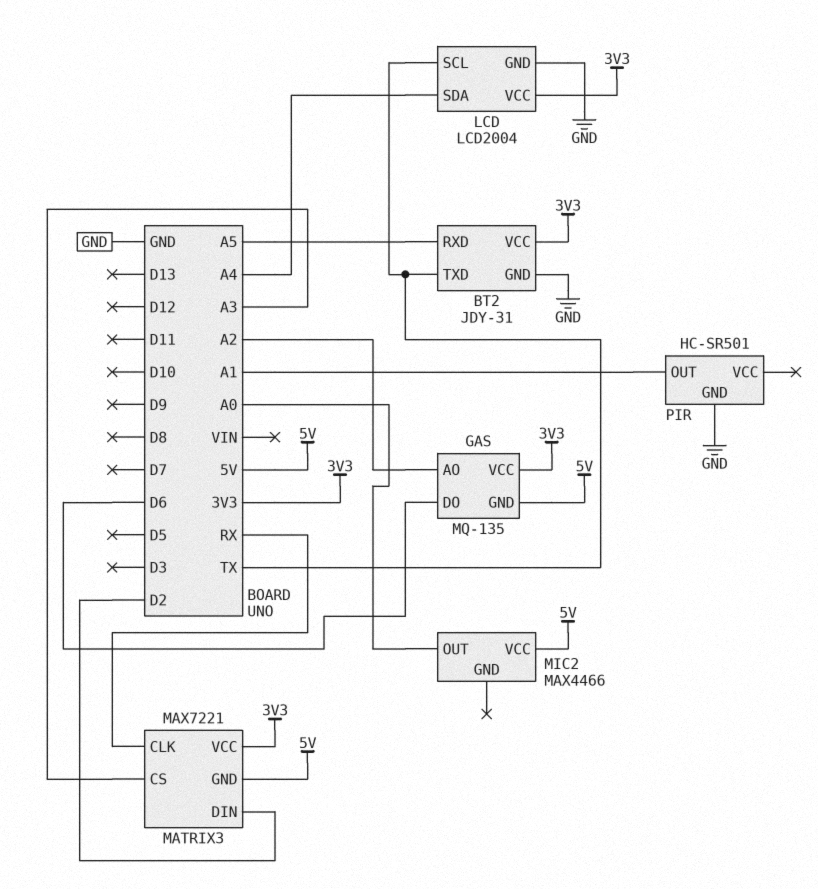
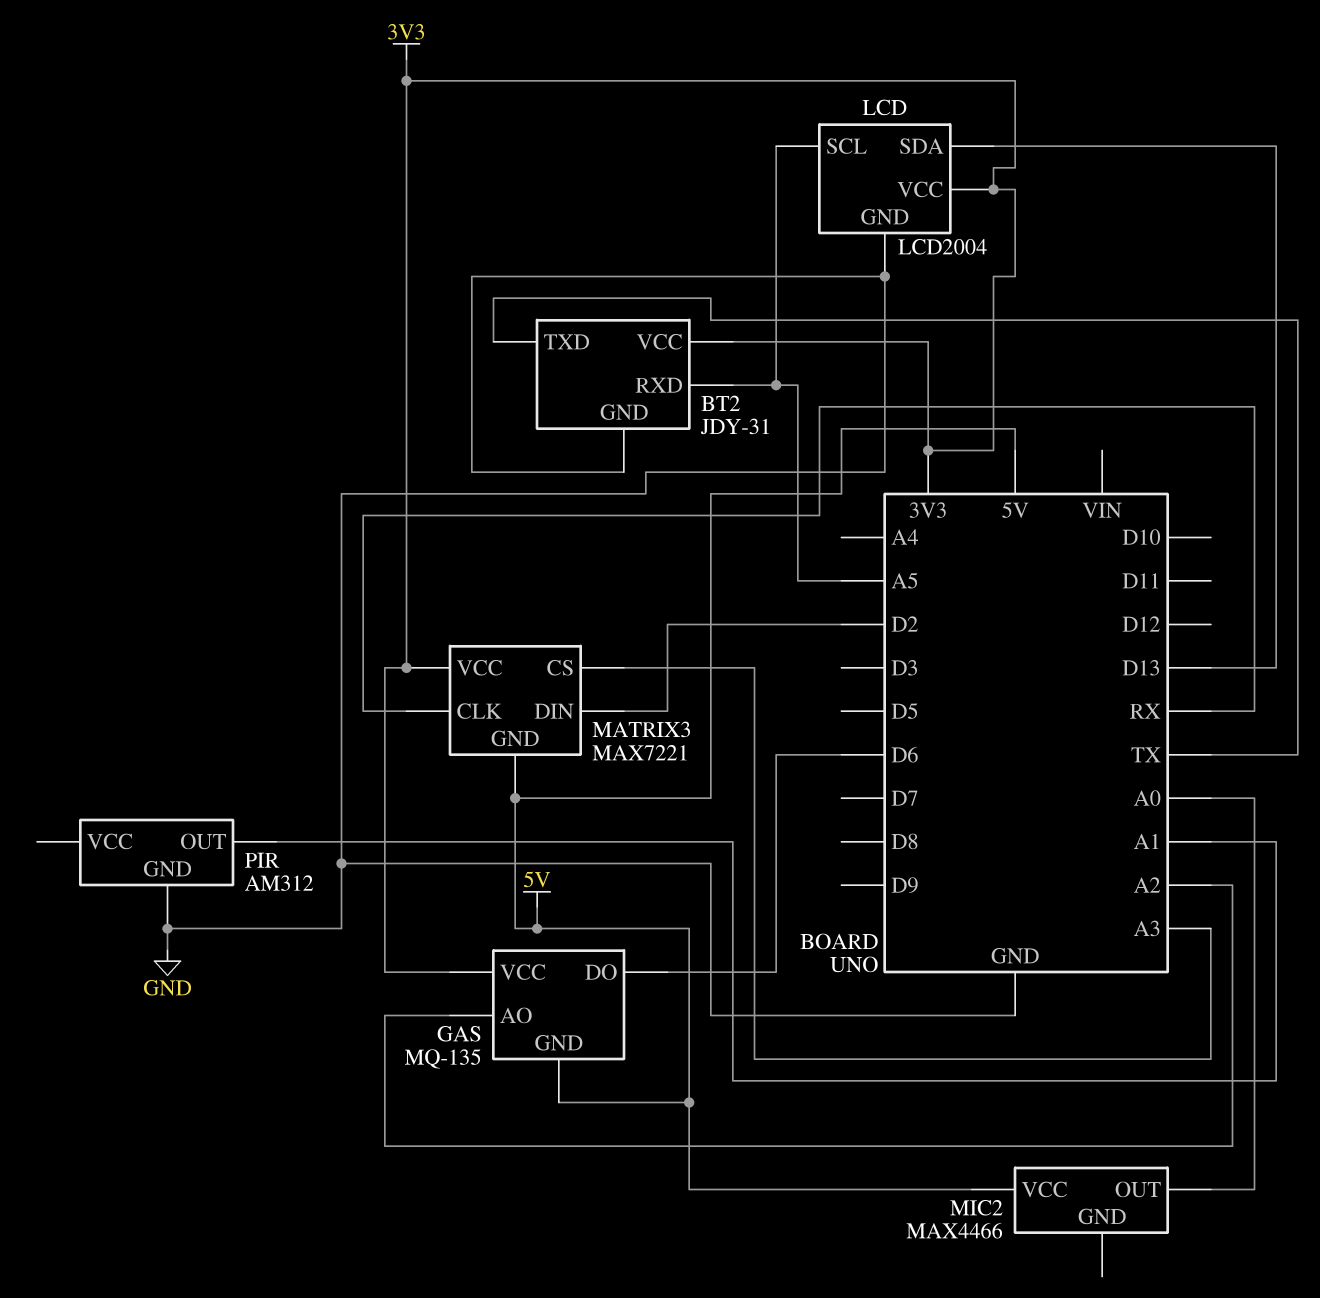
LCD pin SCL: TX -> A5
LCD pin SDA: A4 -> D13
PIR: HC-SR501 -> AM312

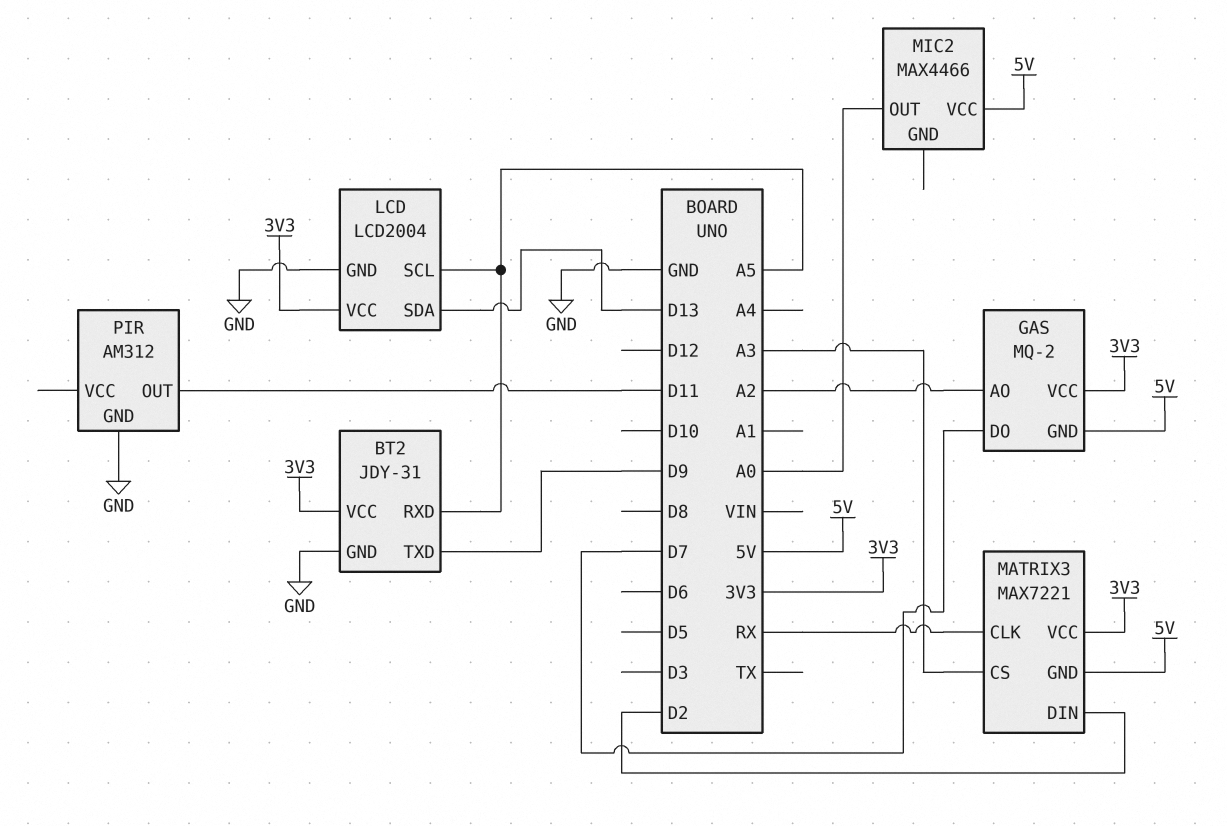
BT2 pin TXD: TX -> D9
GAS: MQ-135 -> MQ-2
GAS pin DO: D6 -> D7
PIR pin OUT: A1 -> D11

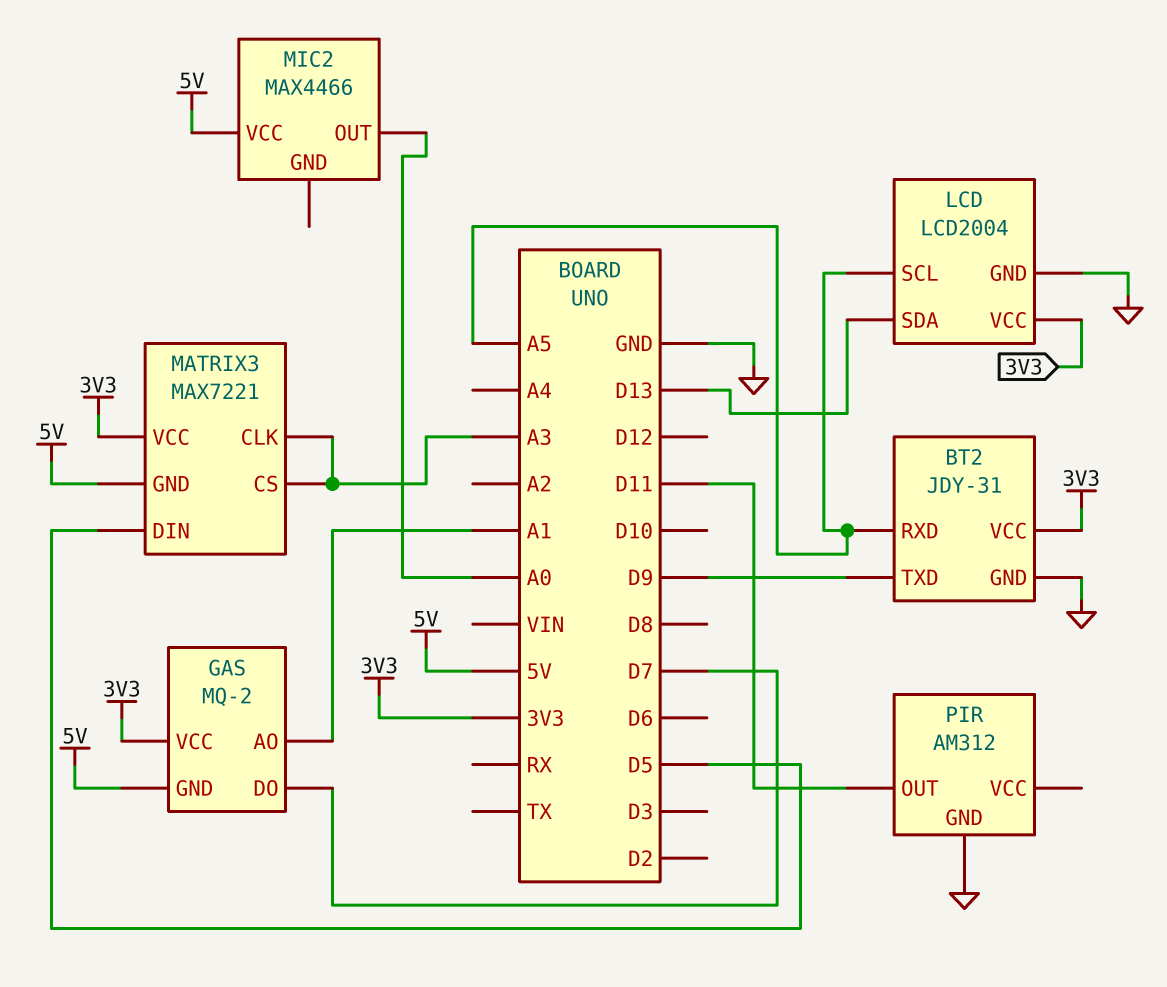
GAS pin AO: A2 -> A1
MATRIX3 pin CLK: RX -> A3
MATRIX3 pin DIN: D2 -> D5

